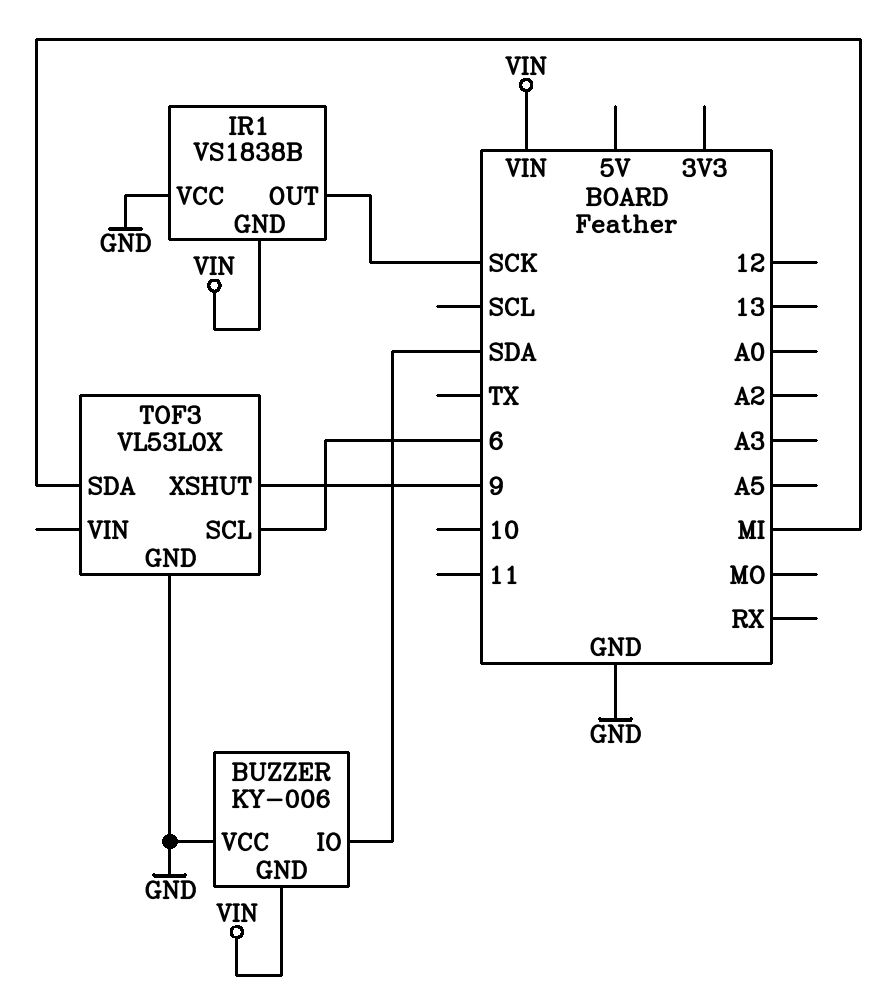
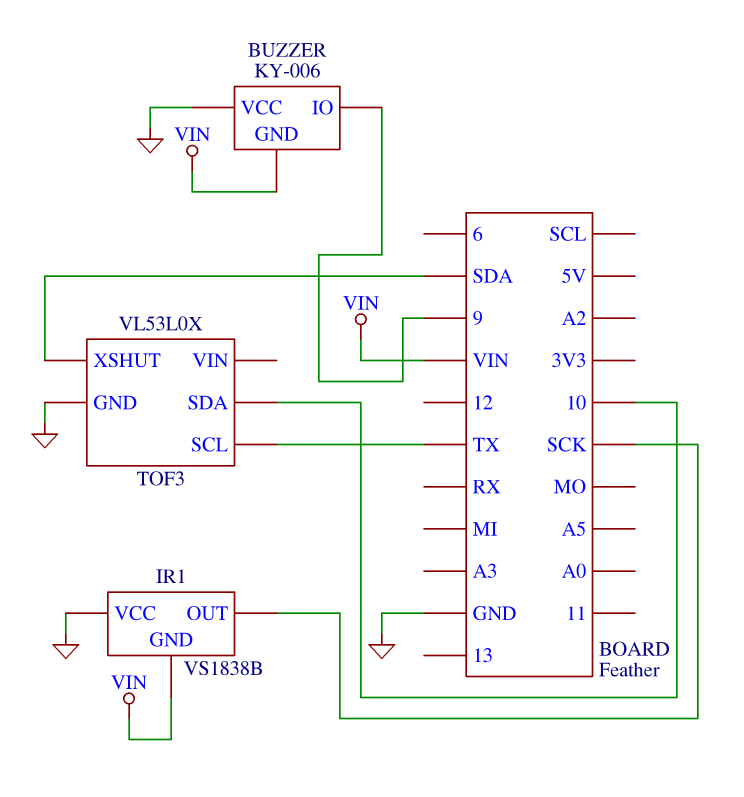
BUZZER pin IO: SDA -> 9
TOF3 pin SCL: 6 -> TX
TOF3 pin SDA: MI -> 10
TOF3 pin XSHUT: 9 -> SDA

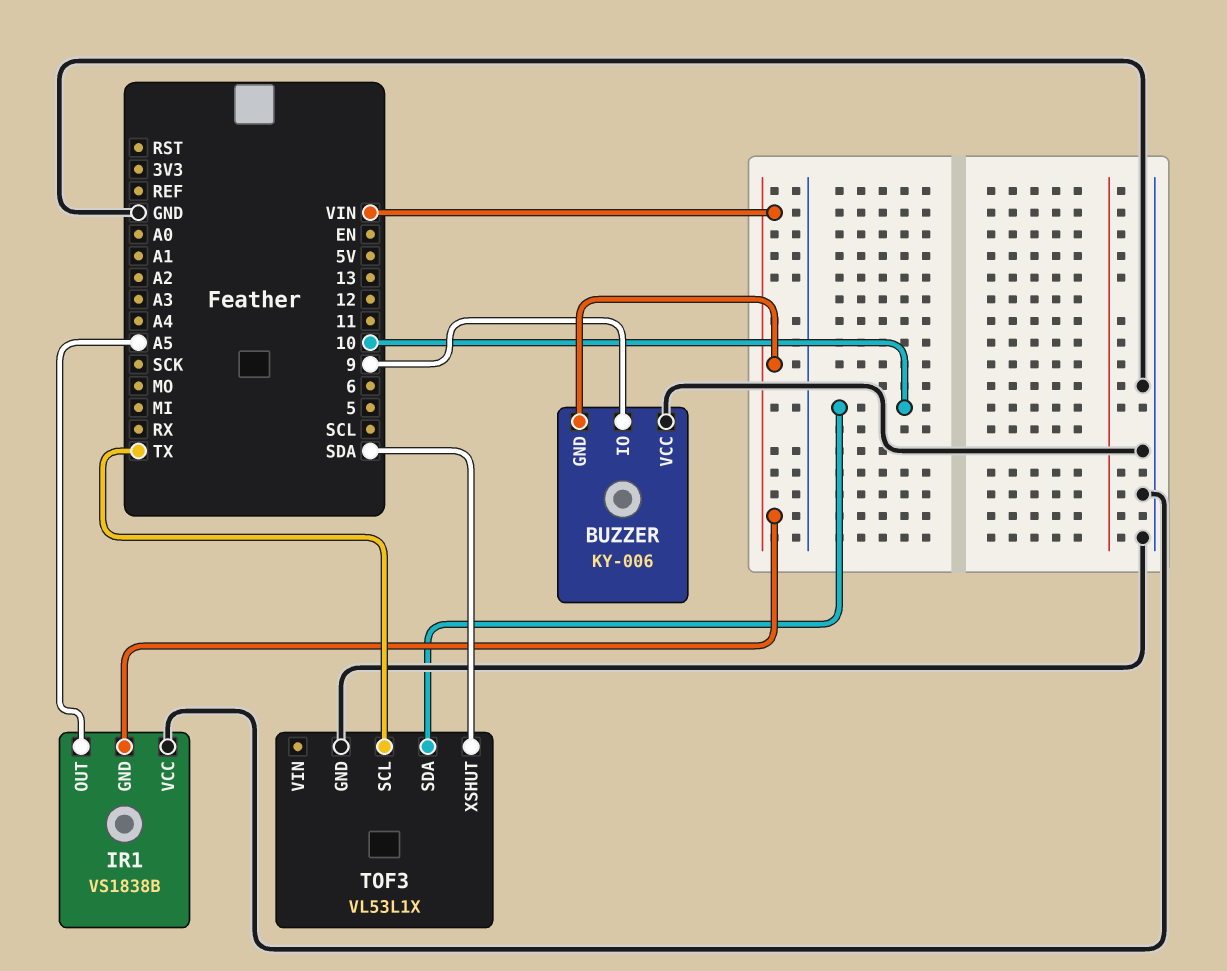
IR1 pin OUT: SCK -> A5
TOF3: VL53L0X -> VL53L1X

